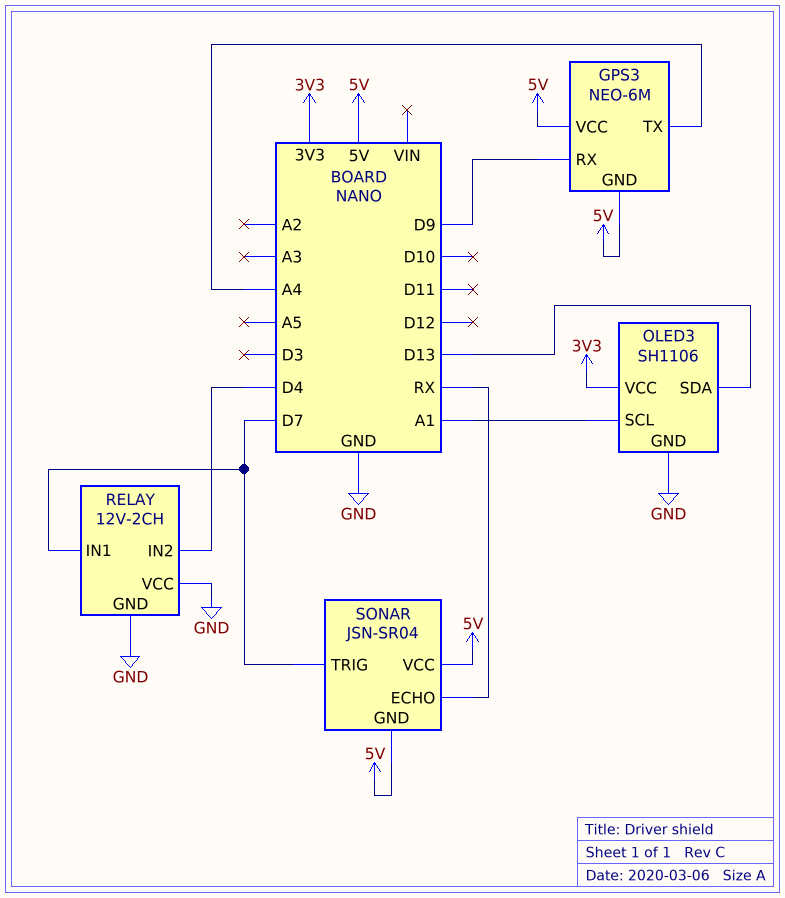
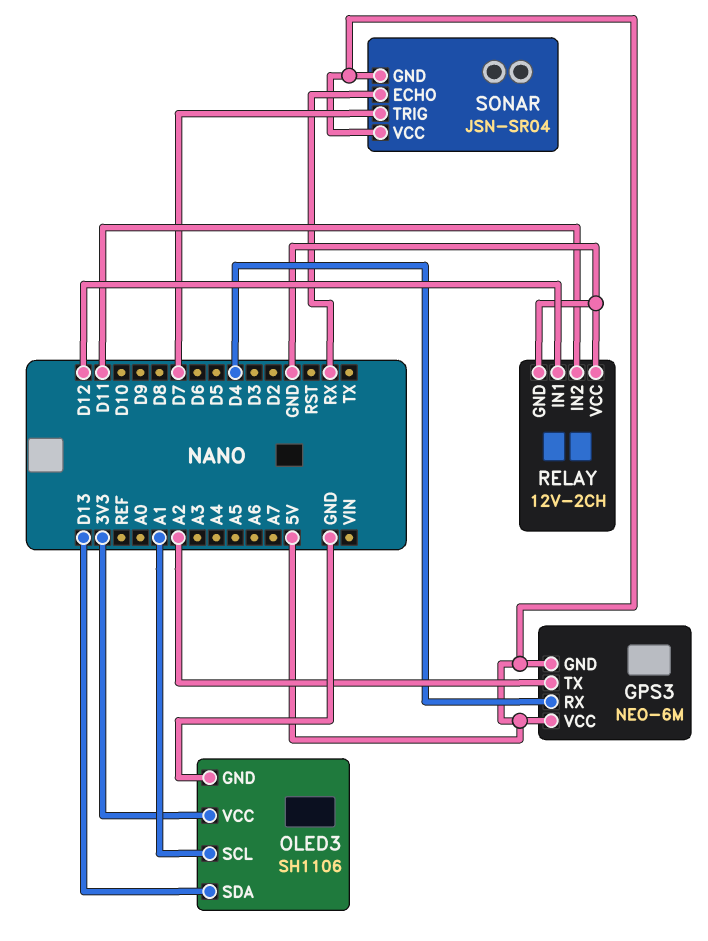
GPS3 pin RX: D9 -> D4
GPS3 pin TX: A4 -> A2
RELAY pin IN1: D7 -> D12
RELAY pin IN2: D4 -> D11

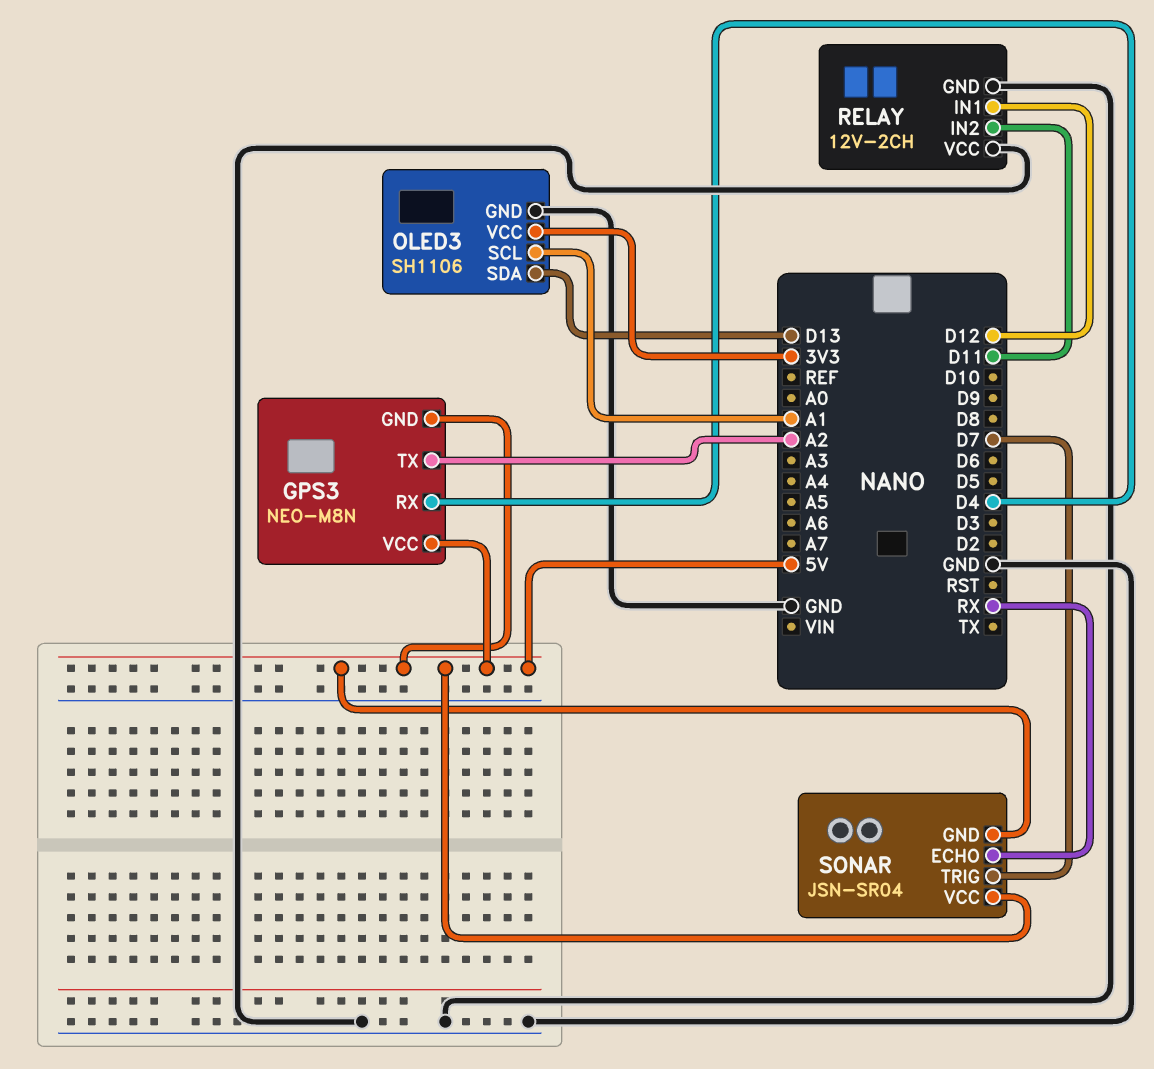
GPS3: NEO-6M -> NEO-M8N

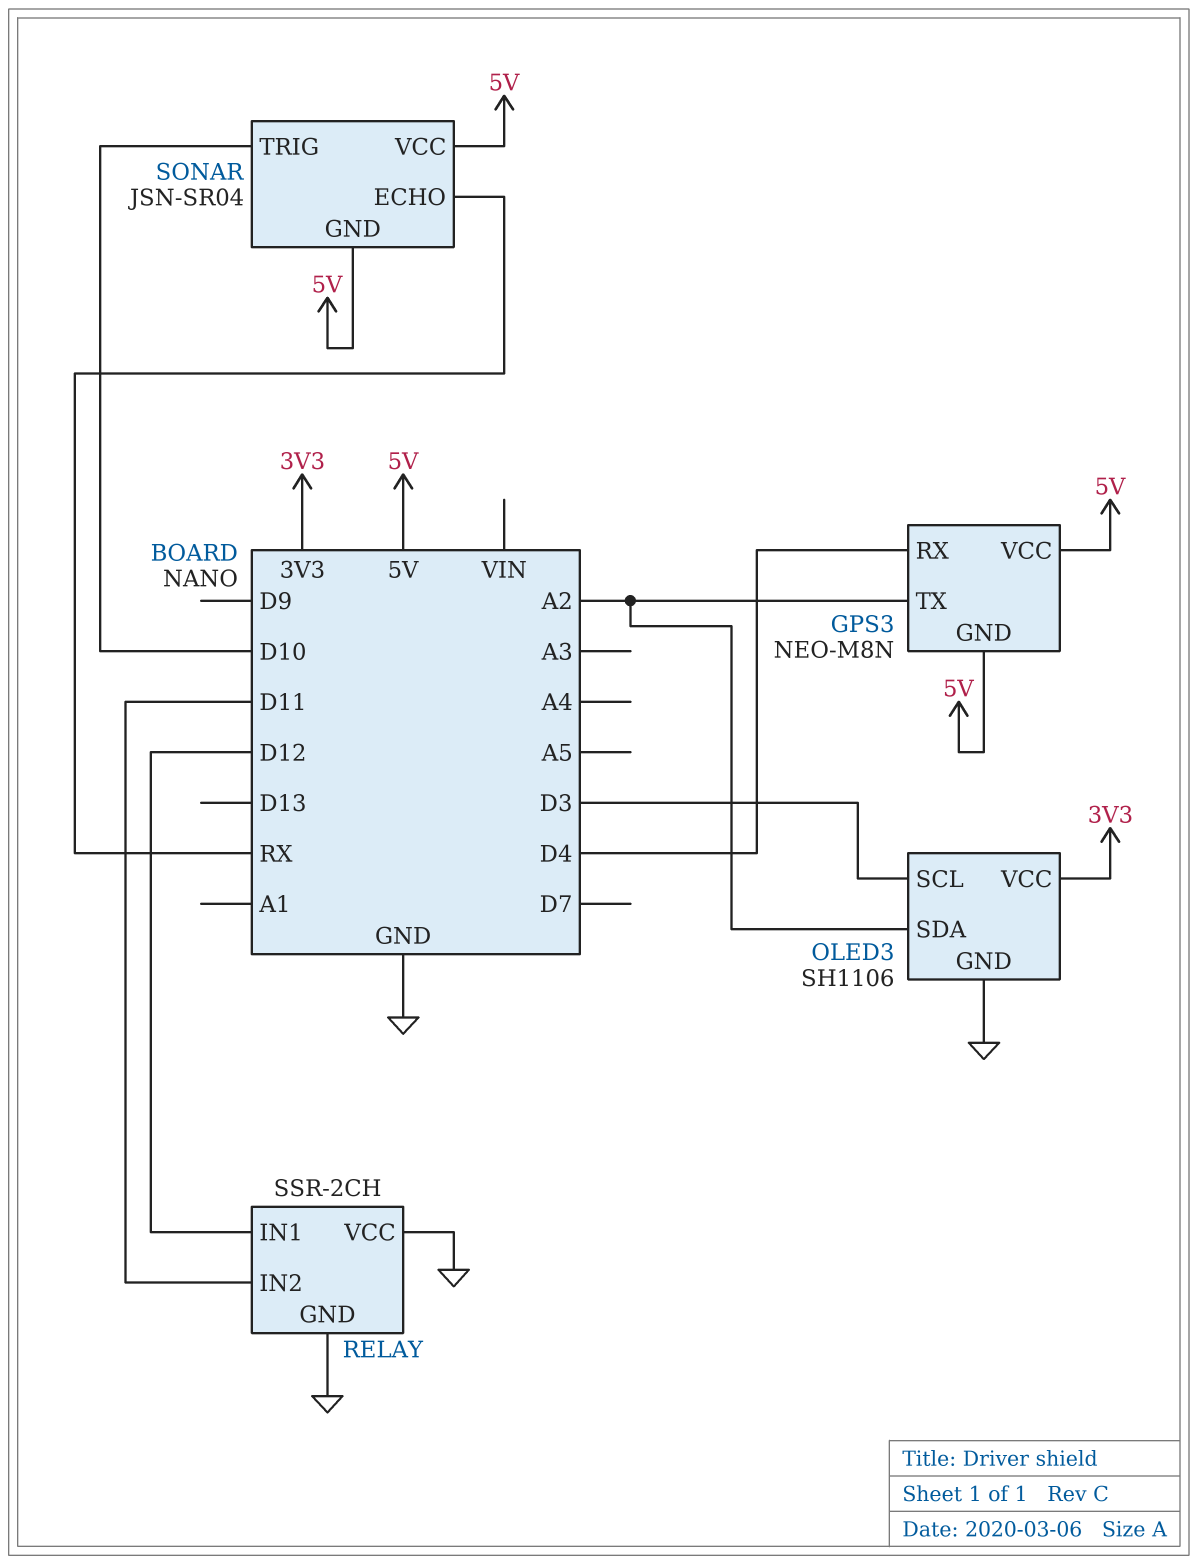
OLED3 pin SCL: A1 -> D3
OLED3 pin SDA: D13 -> A2
RELAY: 12V-2CH -> SSR-2CH
SONAR pin TRIG: D7 -> D10

